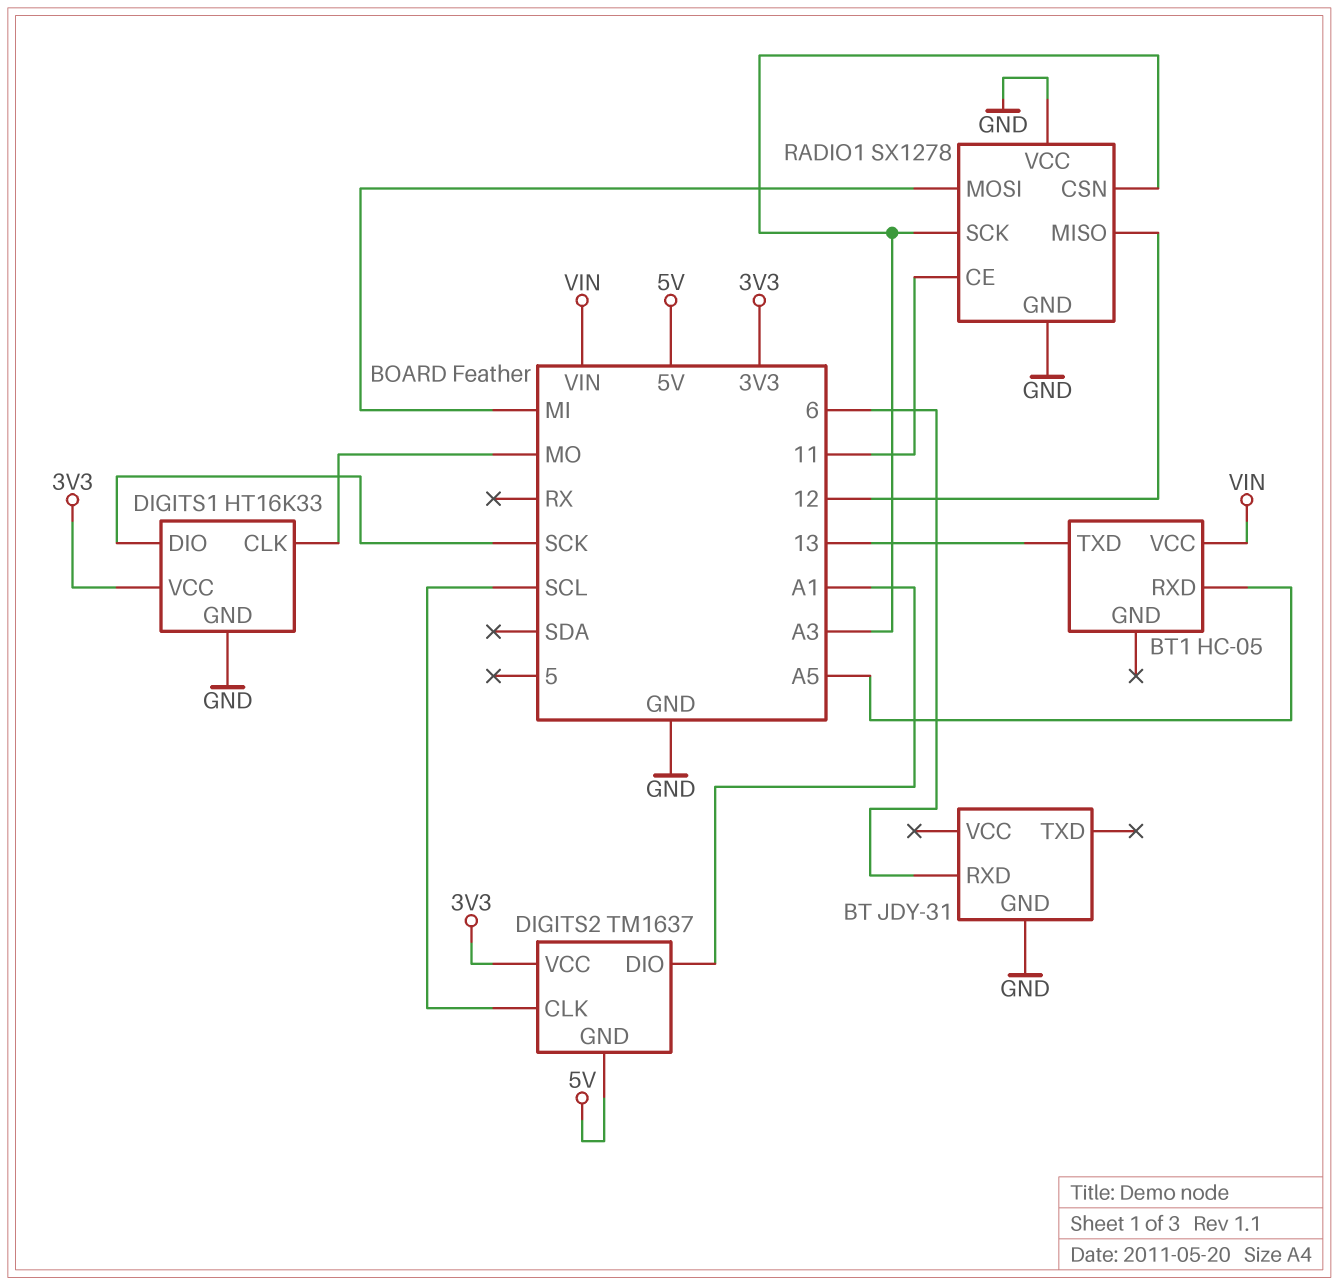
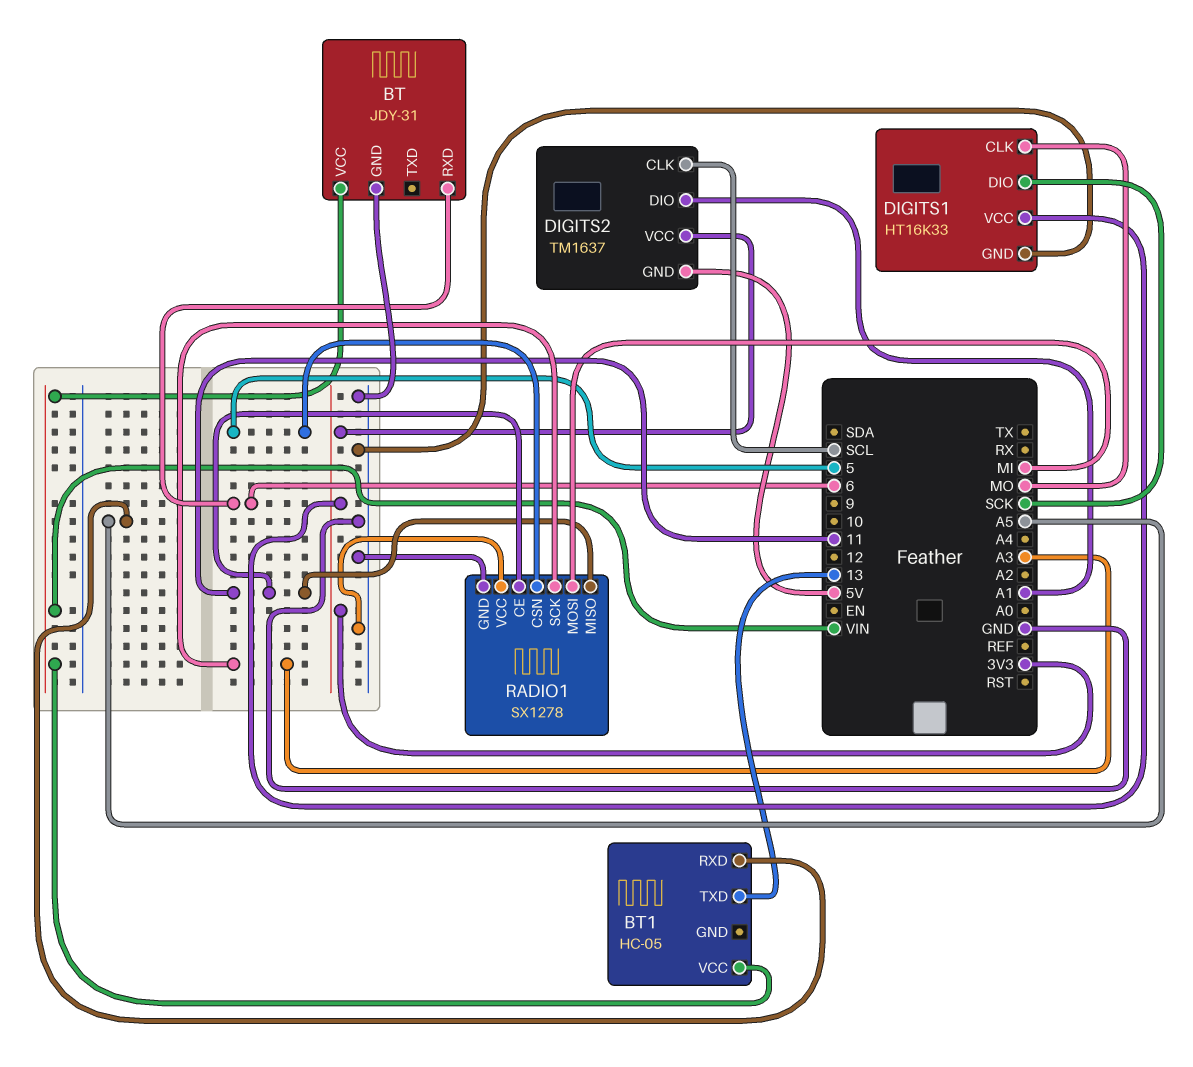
BT pin VCC: none -> VIN
RADIO1 pin CSN: A3 -> 5
RADIO1 pin MISO: 12 -> 11

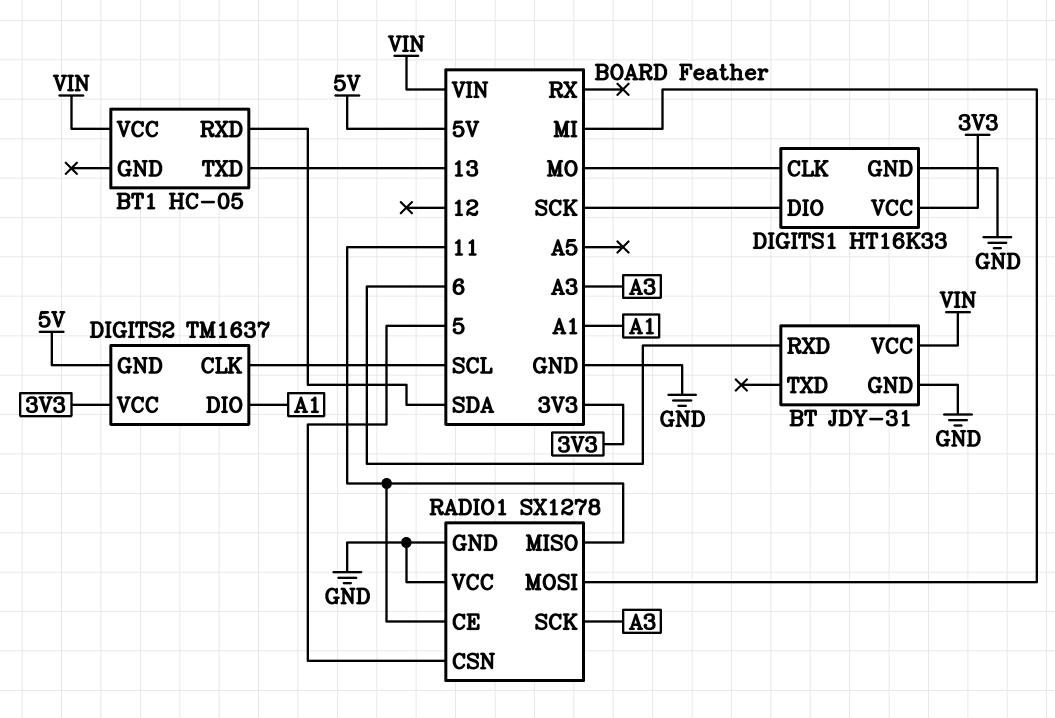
BT1 pin RXD: A5 -> SDA

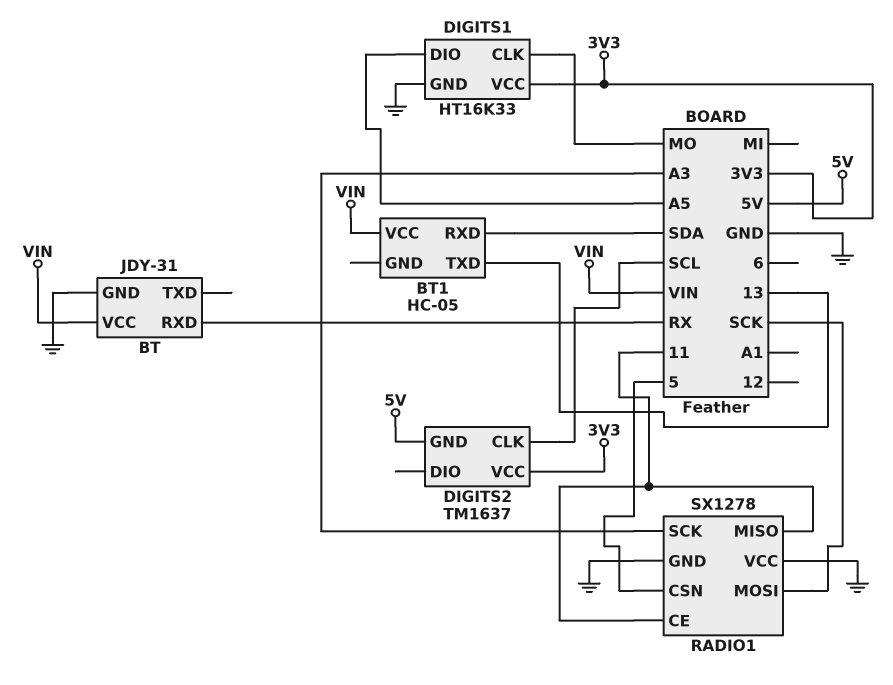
BT pin RXD: 6 -> RX
DIGITS1 pin DIO: SCK -> A5
DIGITS2 pin DIO: A1 -> none
RADIO1 pin MOSI: MI -> SCK

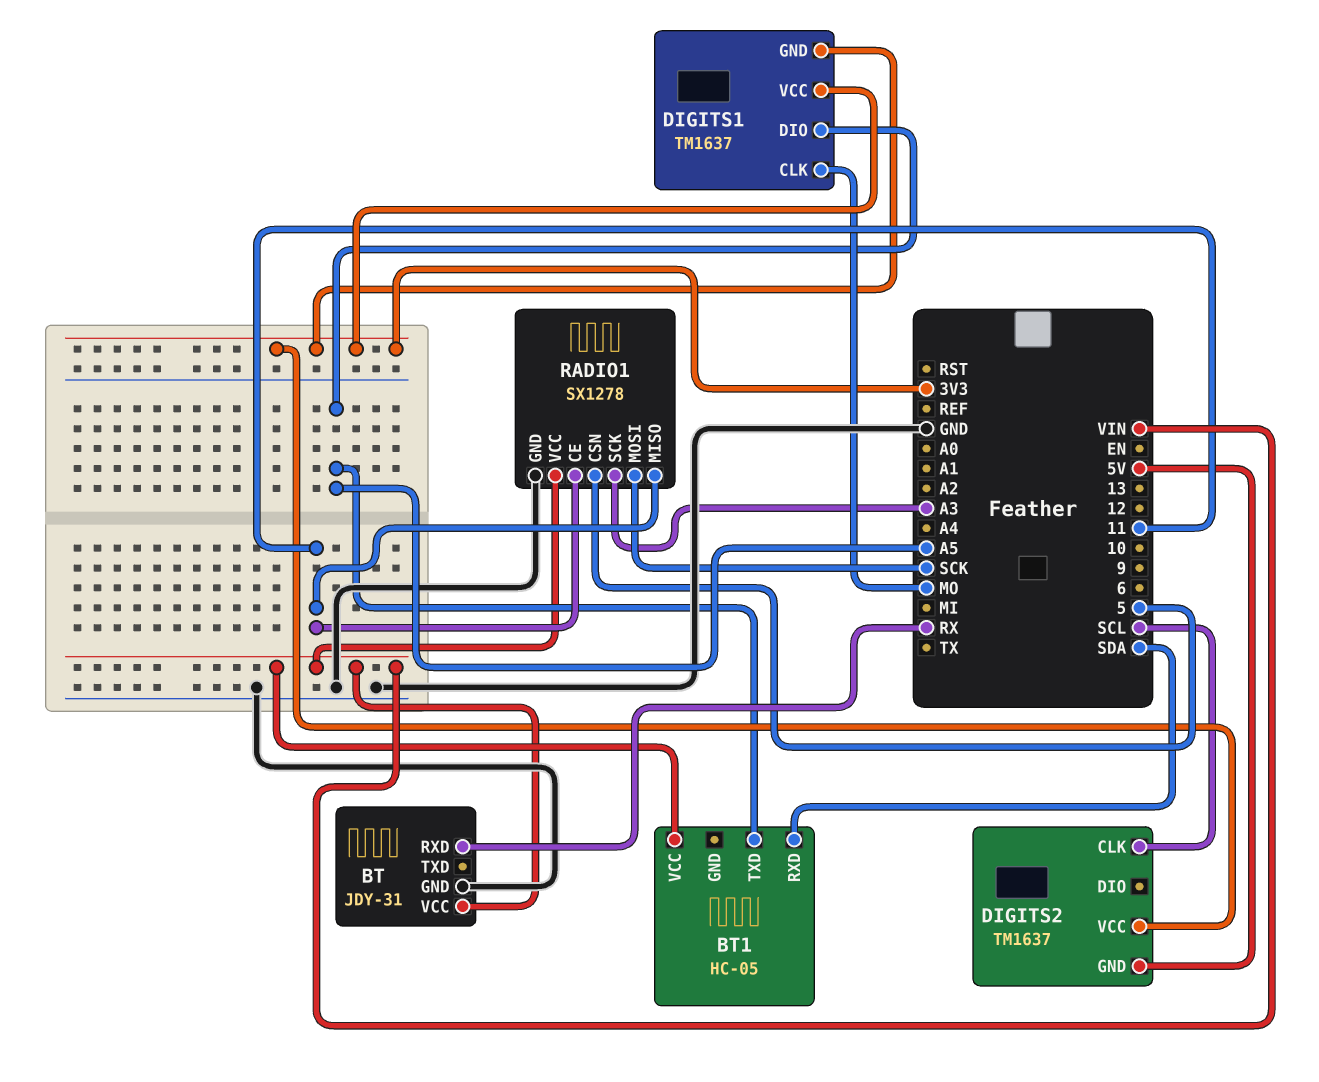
BT1 pin TXD: 13 -> A5
DIGITS1: HT16K33 -> TM1637
DIGITS1 pin GND: GND -> 3V3
RADIO1 pin VCC: GND -> VIN

